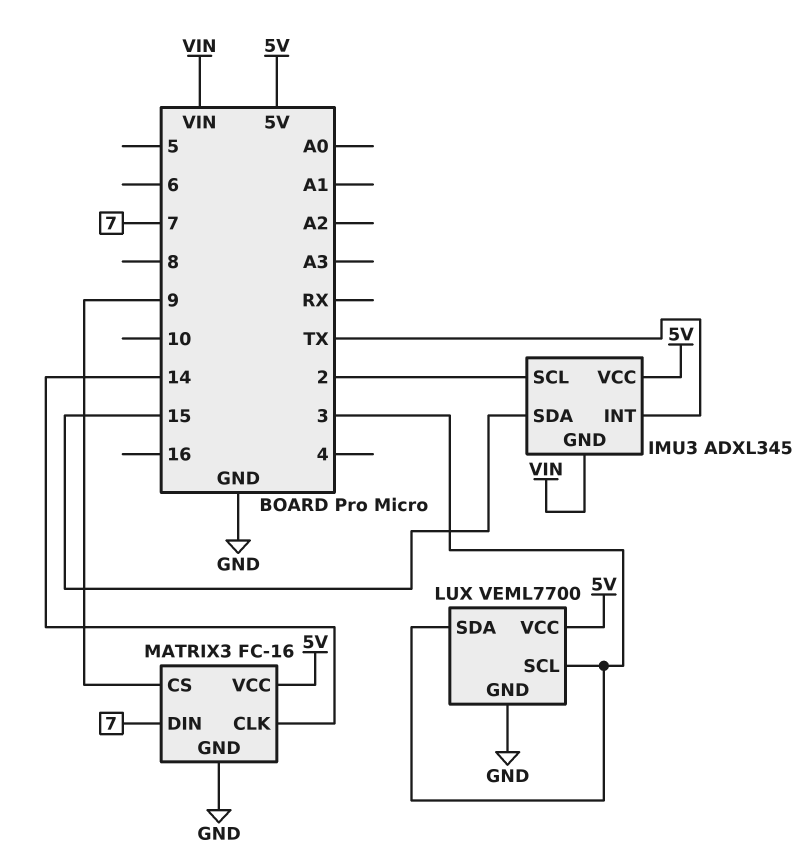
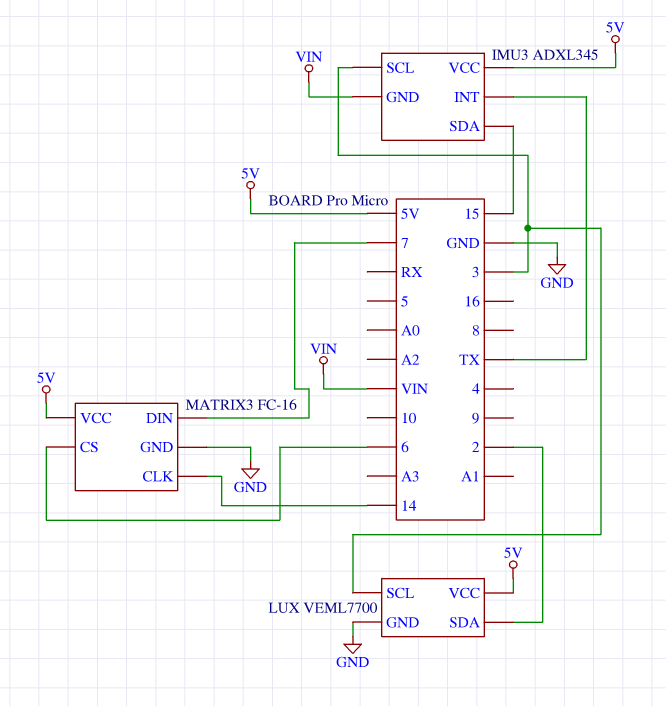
IMU3 pin SCL: 2 -> 3
LUX pin SDA: 3 -> 2
MATRIX3 pin CS: 9 -> 6

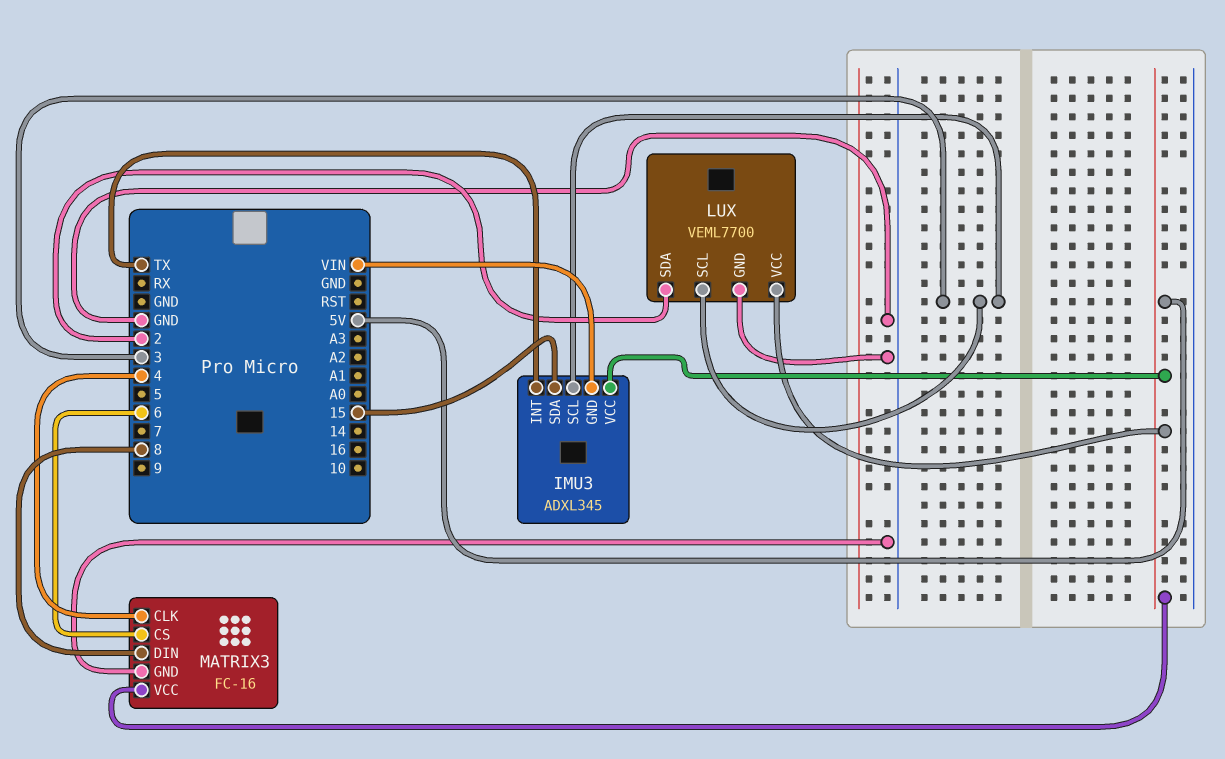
MATRIX3 pin CLK: 14 -> 4
MATRIX3 pin DIN: 7 -> 8

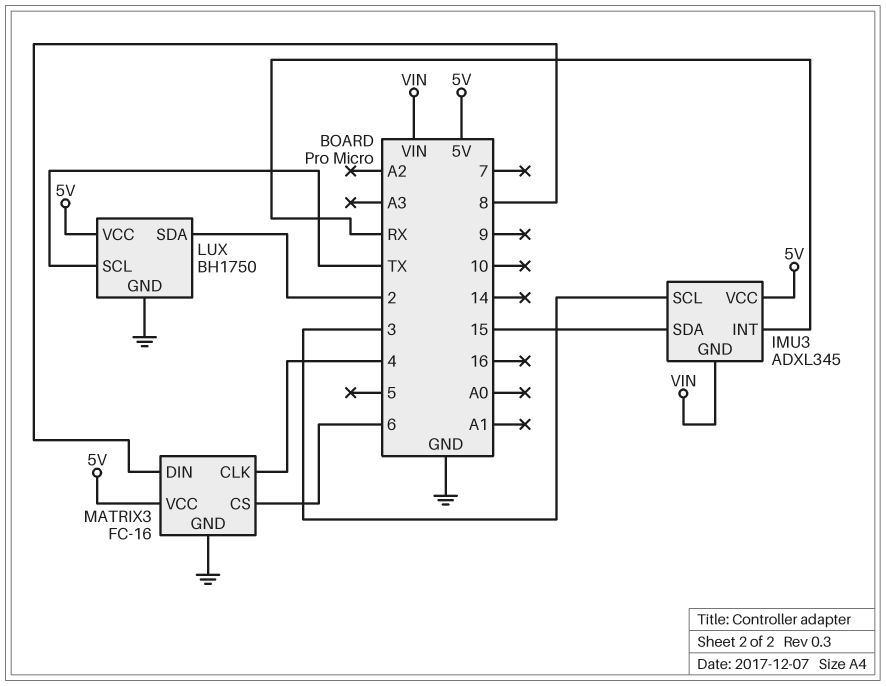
IMU3 pin INT: TX -> RX
LUX: VEML7700 -> BH1750
LUX pin SCL: 3 -> TX

